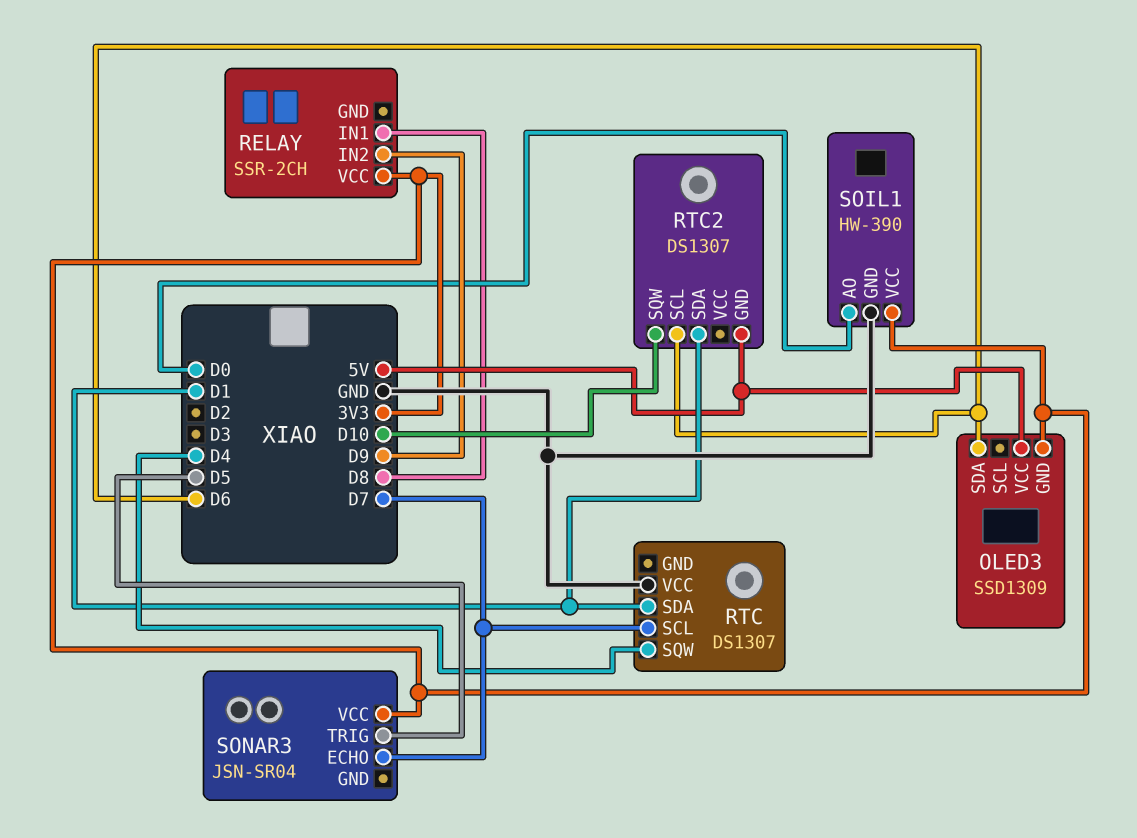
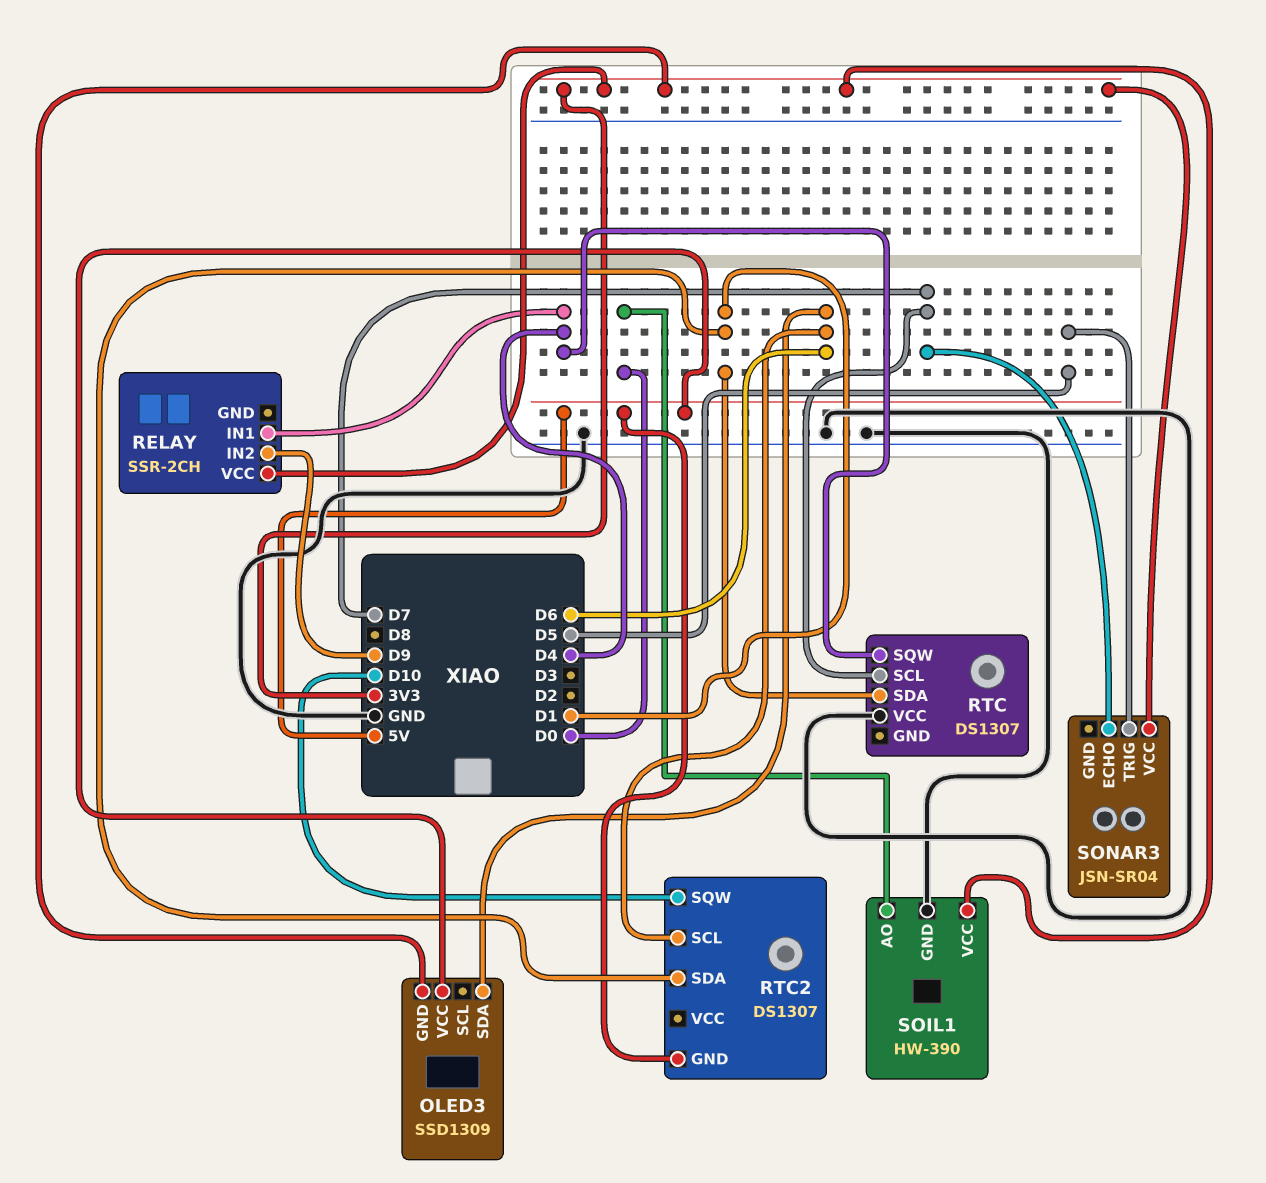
RELAY pin IN1: D8 -> D4

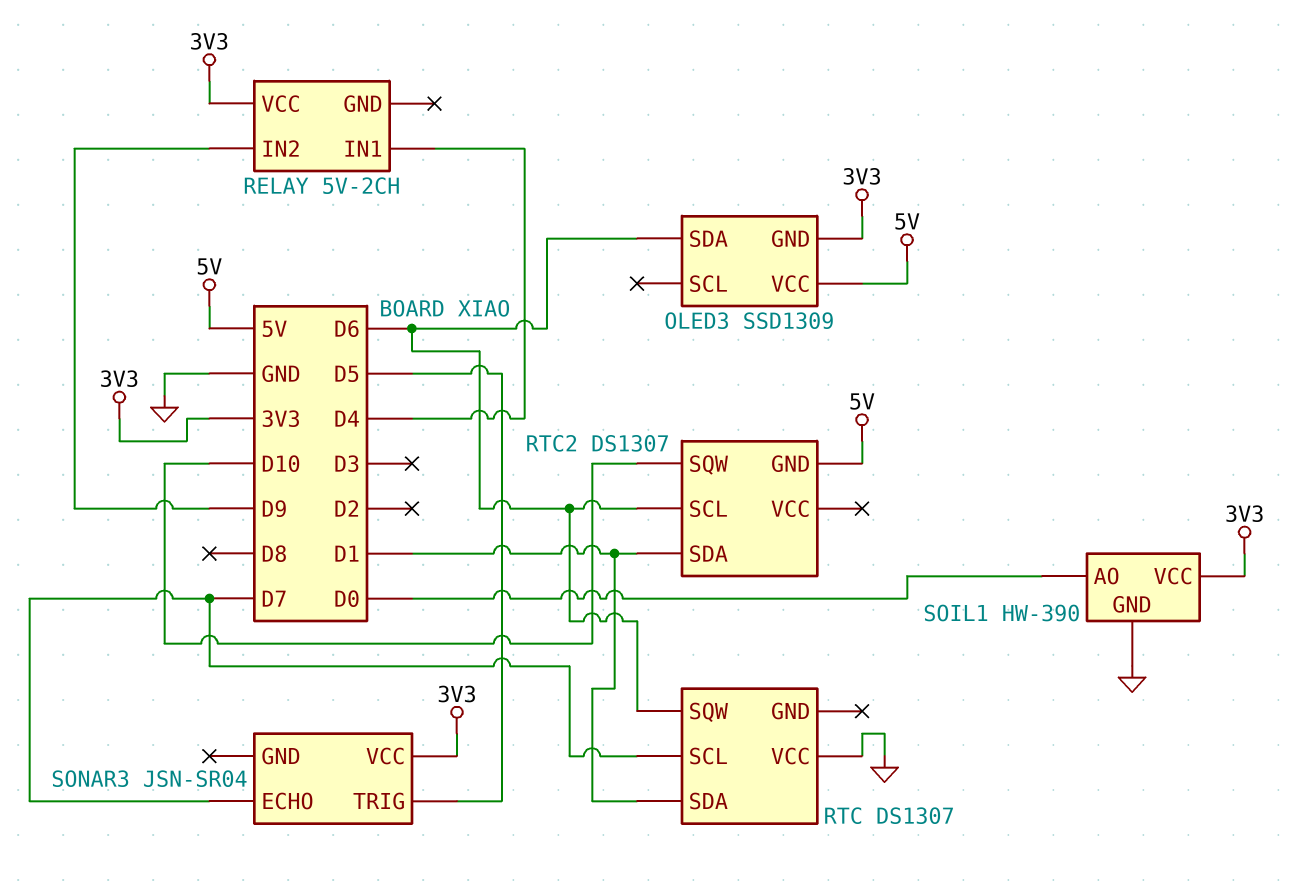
RELAY: SSR-2CH -> 5V-2CH
RTC pin SQW: D4 -> D6

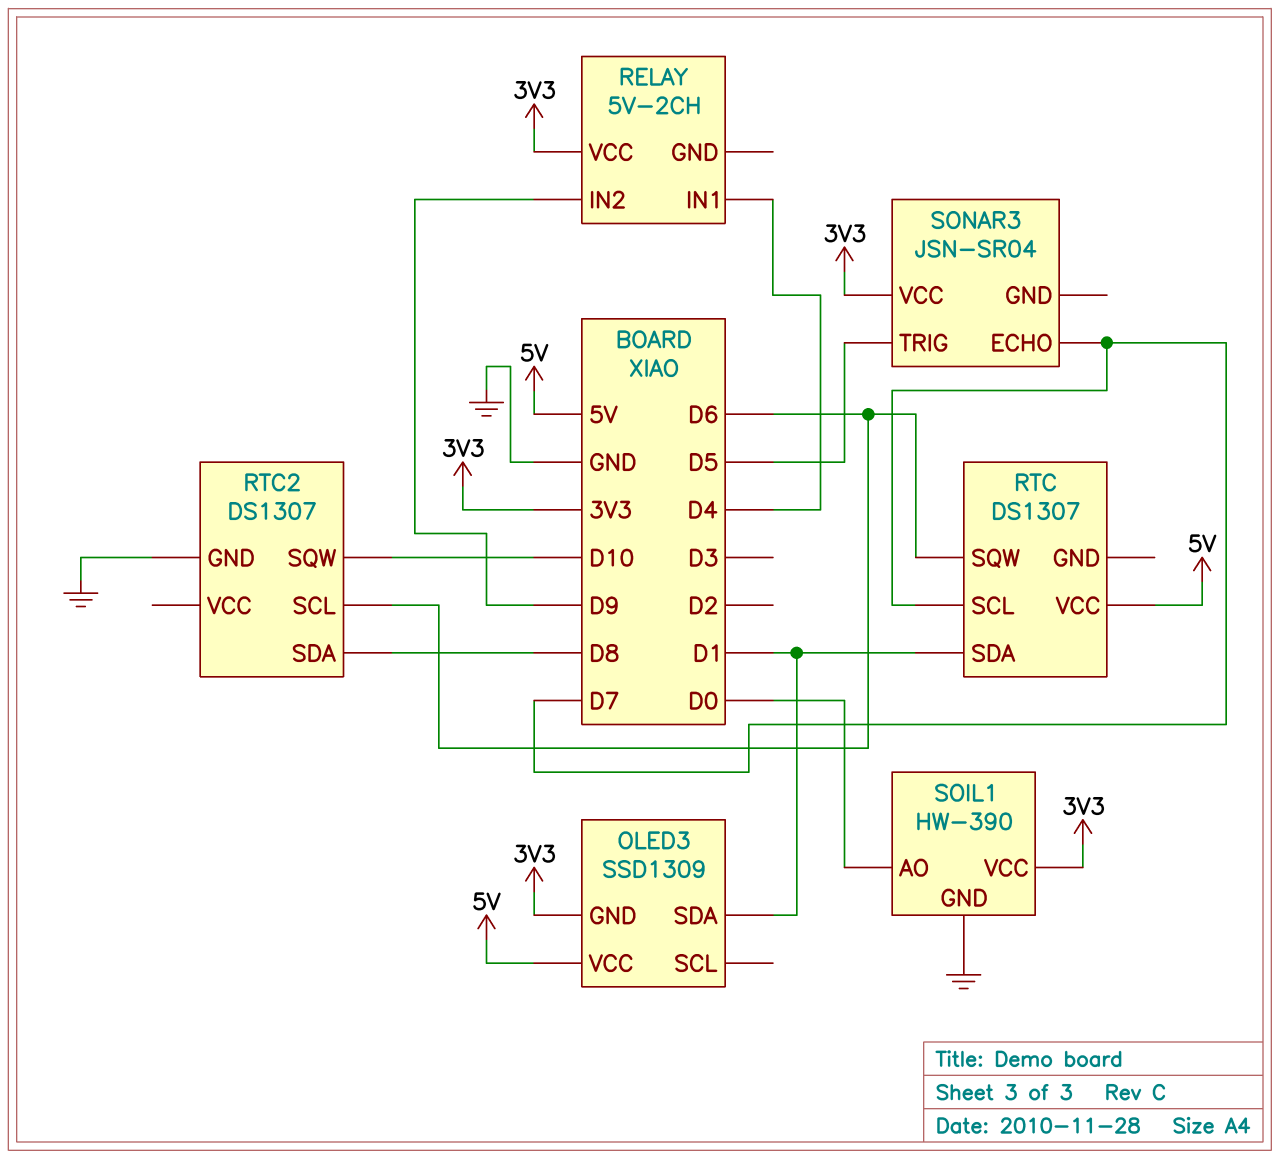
OLED3 pin SDA: D6 -> D1
RTC pin VCC: GND -> 5V
RTC2 pin GND: 5V -> GND
RTC2 pin SDA: D1 -> D8

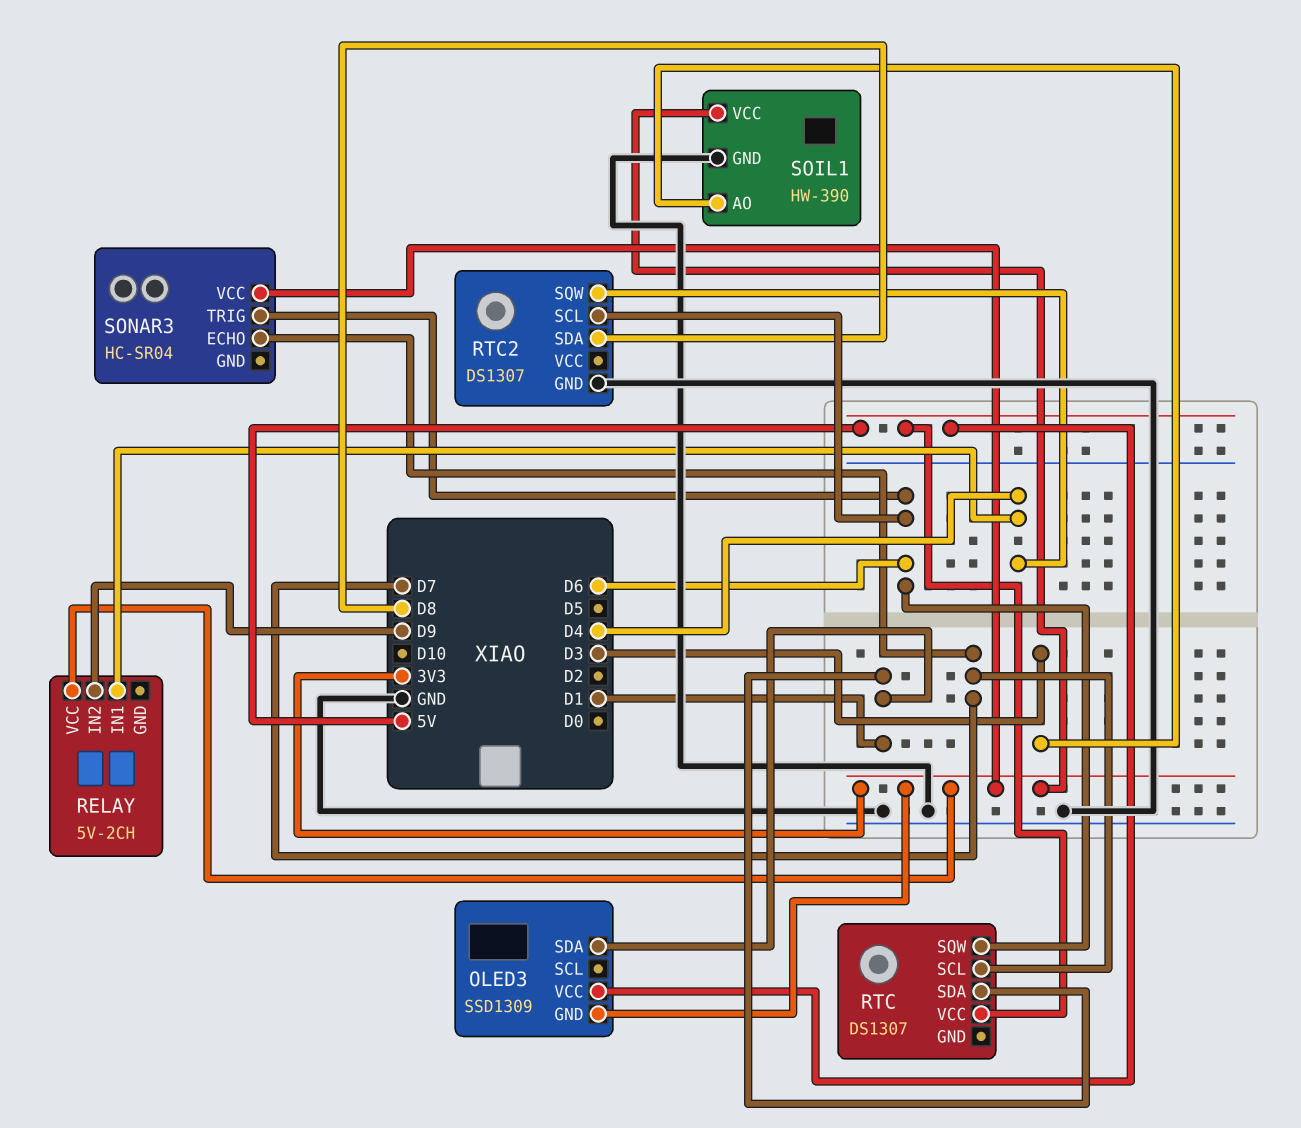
RTC2 pin SQW: D10 -> D4
SOIL1 pin AO: D0 -> D3
SONAR3: JSN-SR04 -> HC-SR04
SONAR3 pin TRIG: D5 -> D6

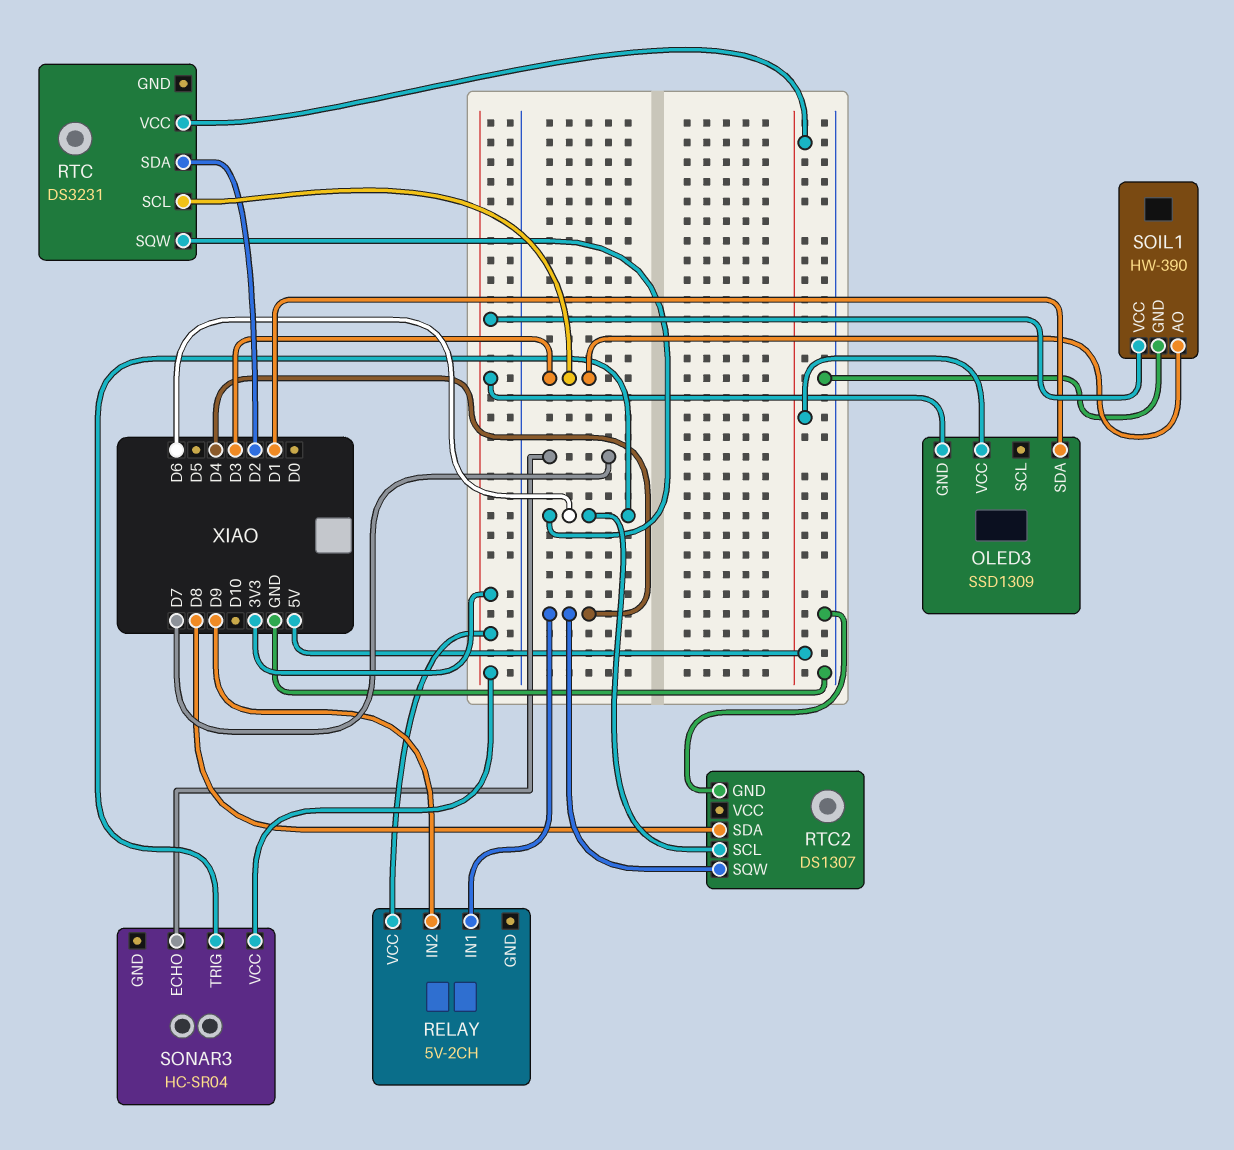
RTC: DS1307 -> DS3231
RTC pin SCL: D7 -> D3
RTC pin SDA: D1 -> D2

